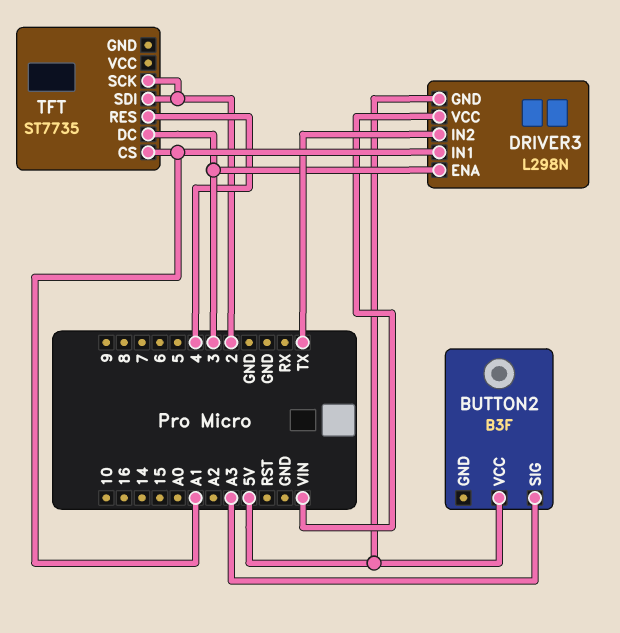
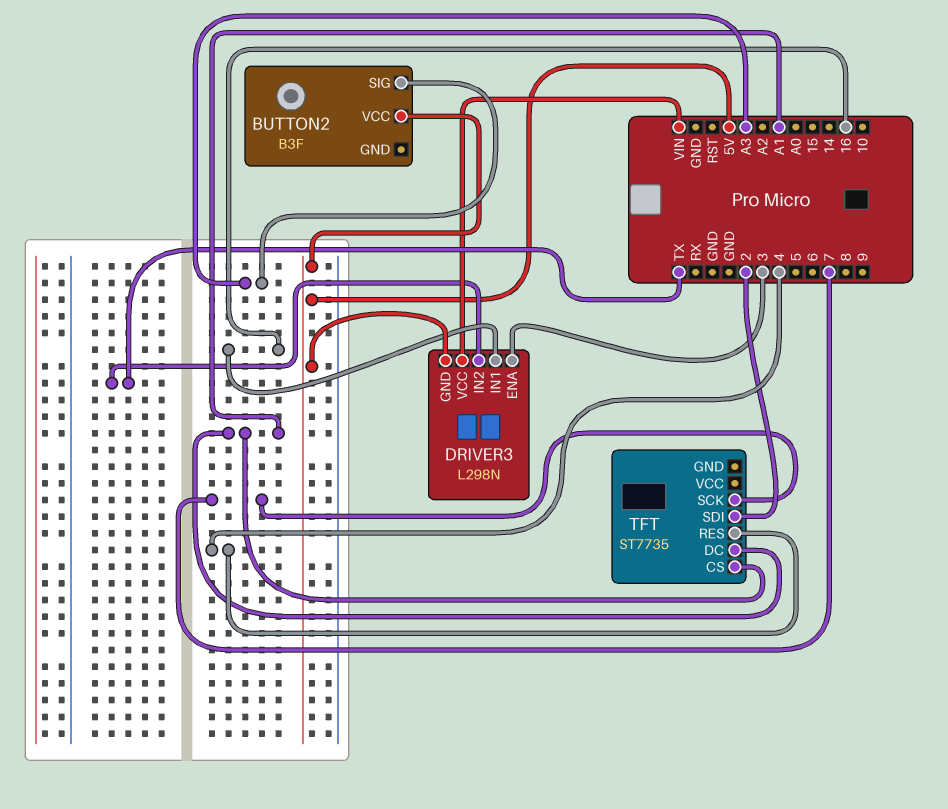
DRIVER3 pin IN1: A1 -> 16
TFT pin DC: 3 -> A1
TFT pin SCK: 2 -> 7

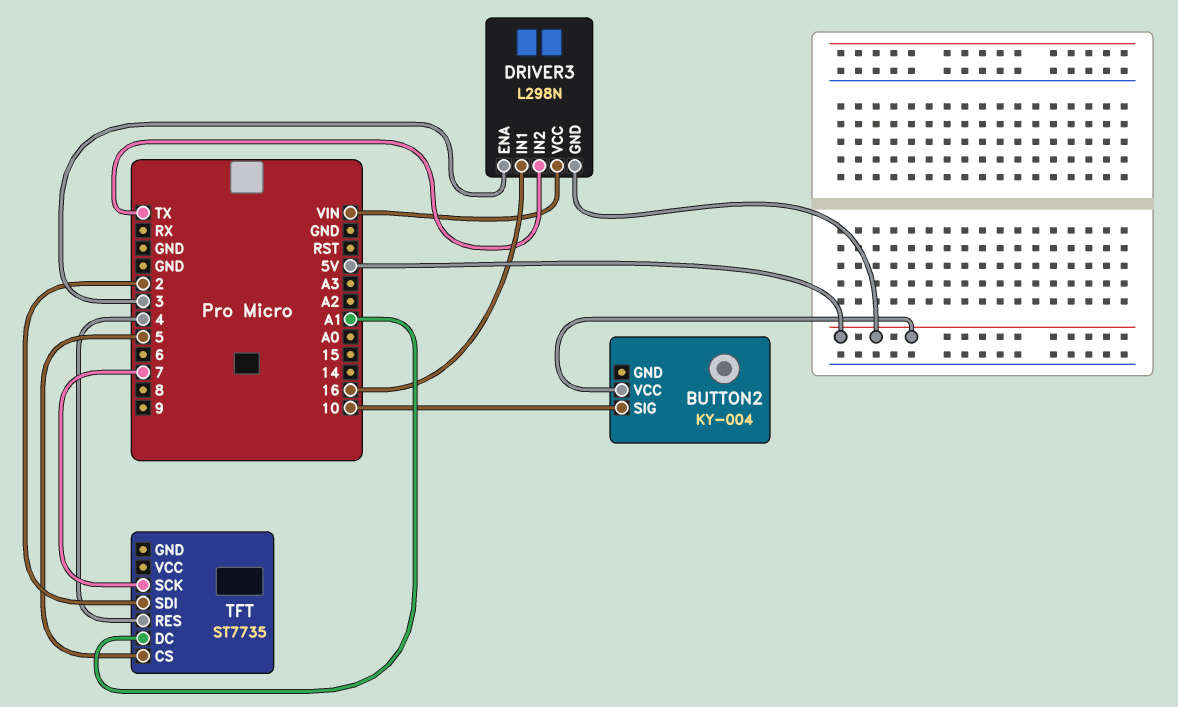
BUTTON2: B3F -> KY-004
BUTTON2 pin SIG: A3 -> 10
TFT pin CS: A1 -> 5

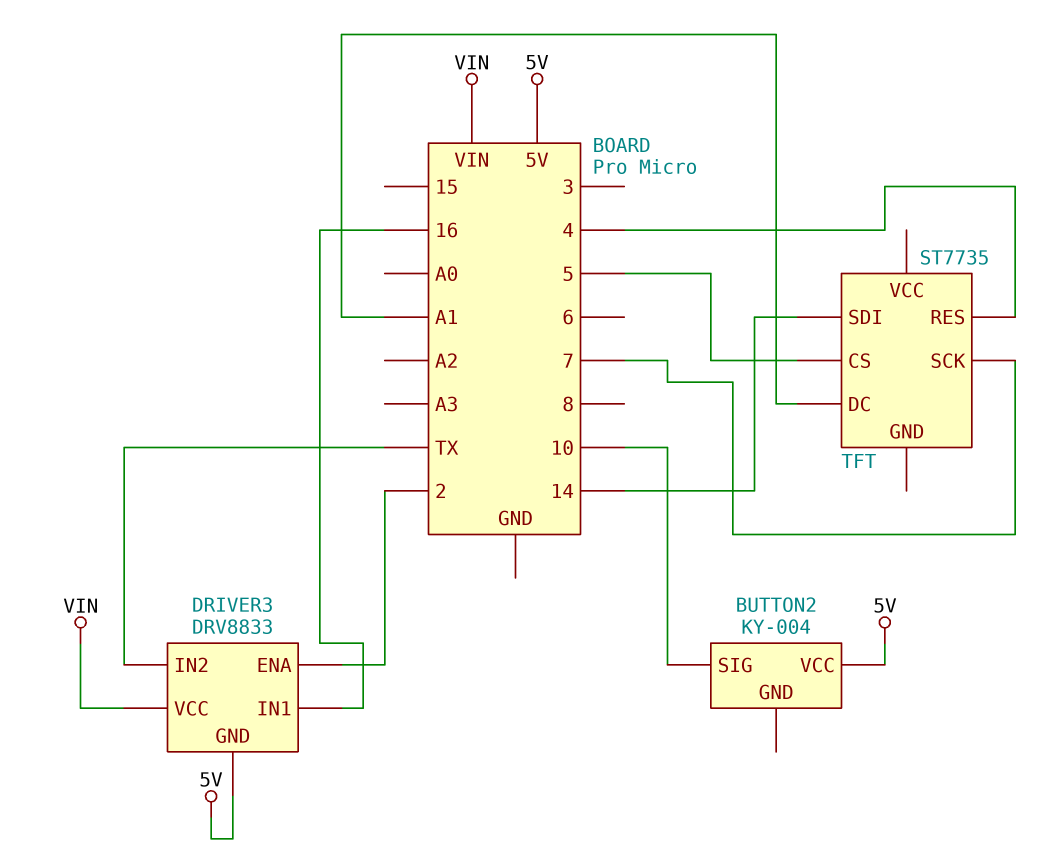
DRIVER3: L298N -> DRV8833
DRIVER3 pin ENA: 3 -> 2
TFT pin SDI: 2 -> 14

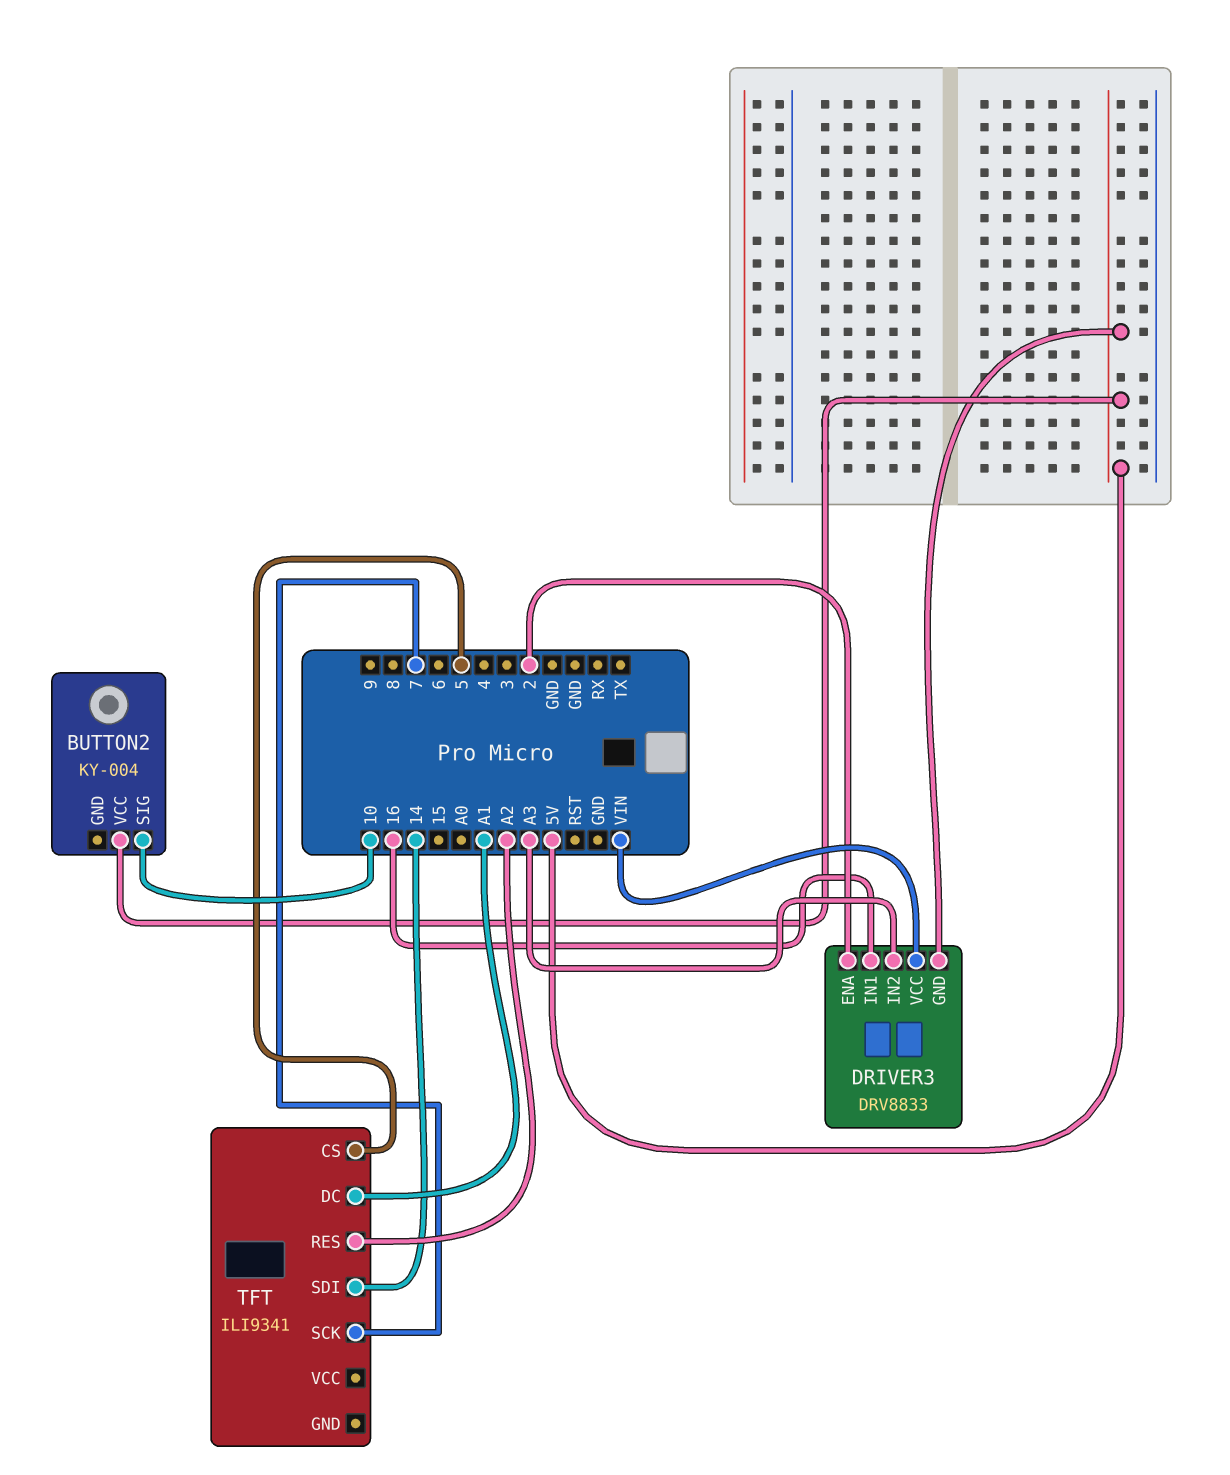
DRIVER3 pin IN2: TX -> A3
TFT: ST7735 -> ILI9341
TFT pin RES: 4 -> A2

